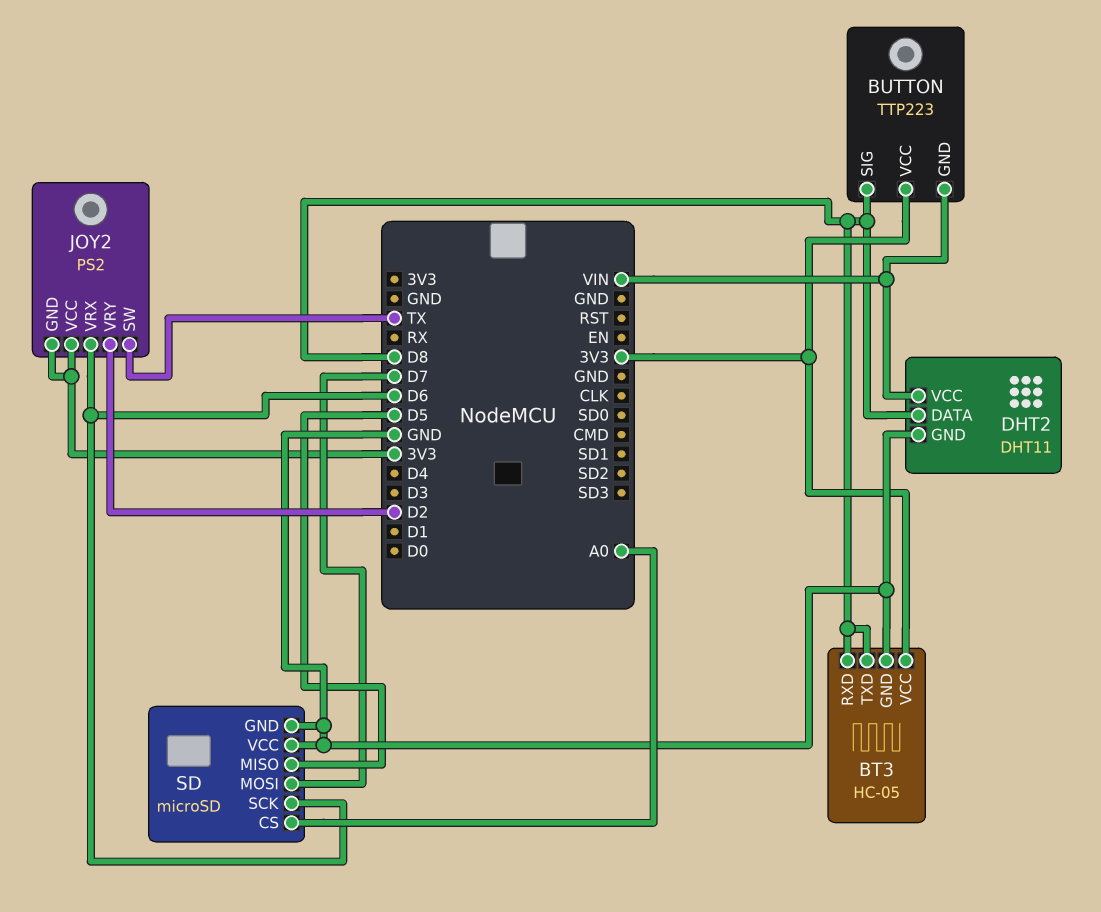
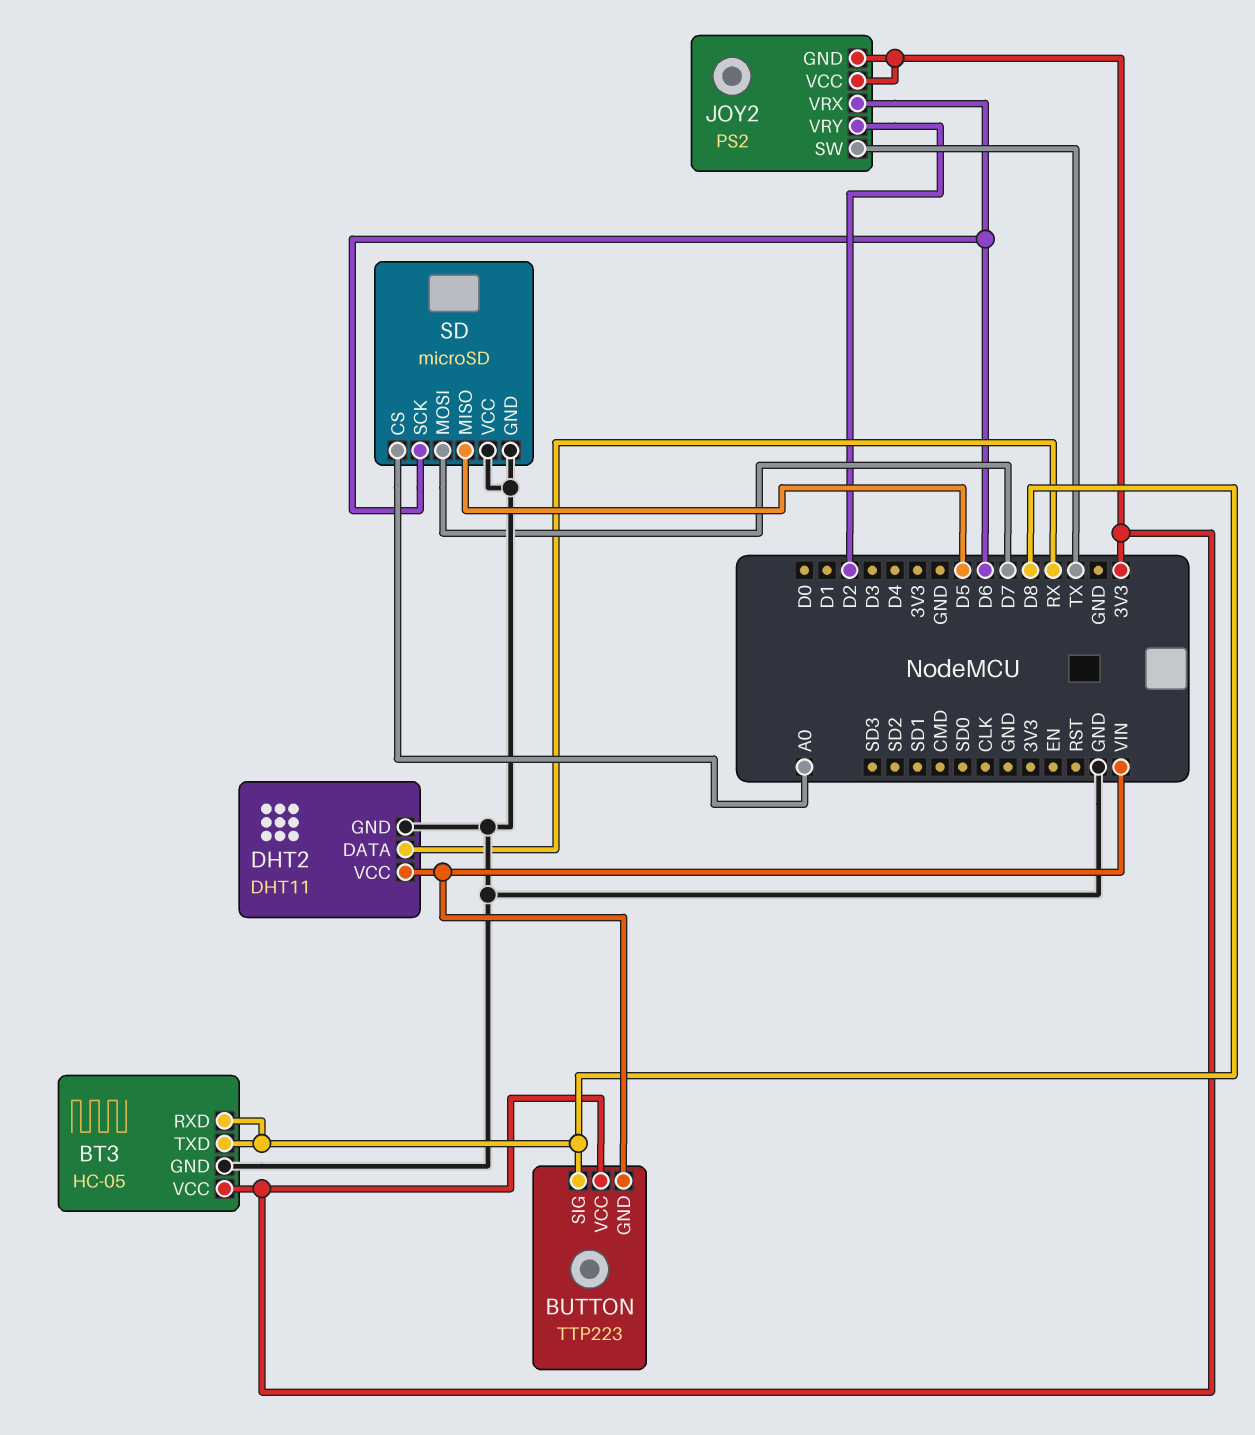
DHT2 pin DATA: D8 -> RX

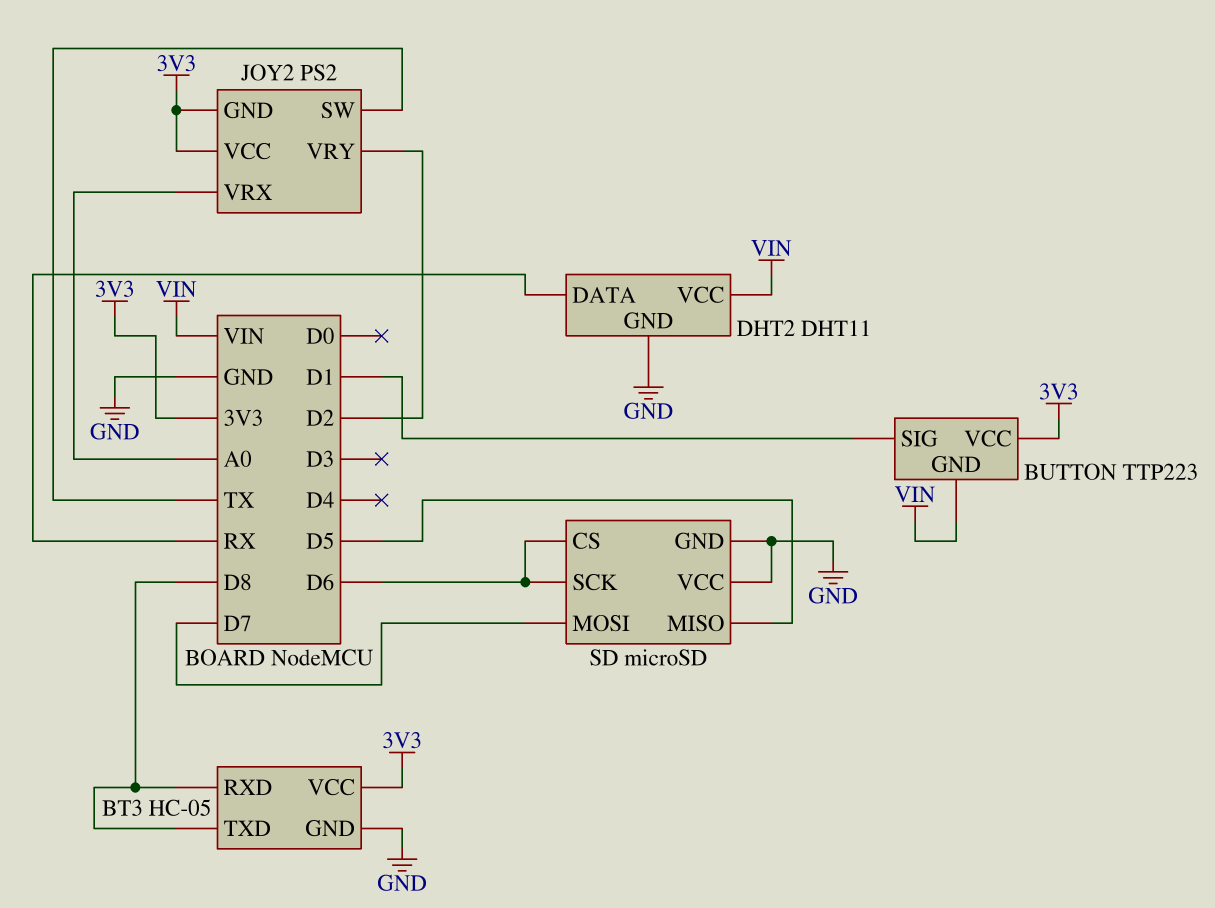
BUTTON pin SIG: D8 -> D1
JOY2 pin VRX: D6 -> A0
SD pin CS: A0 -> D6

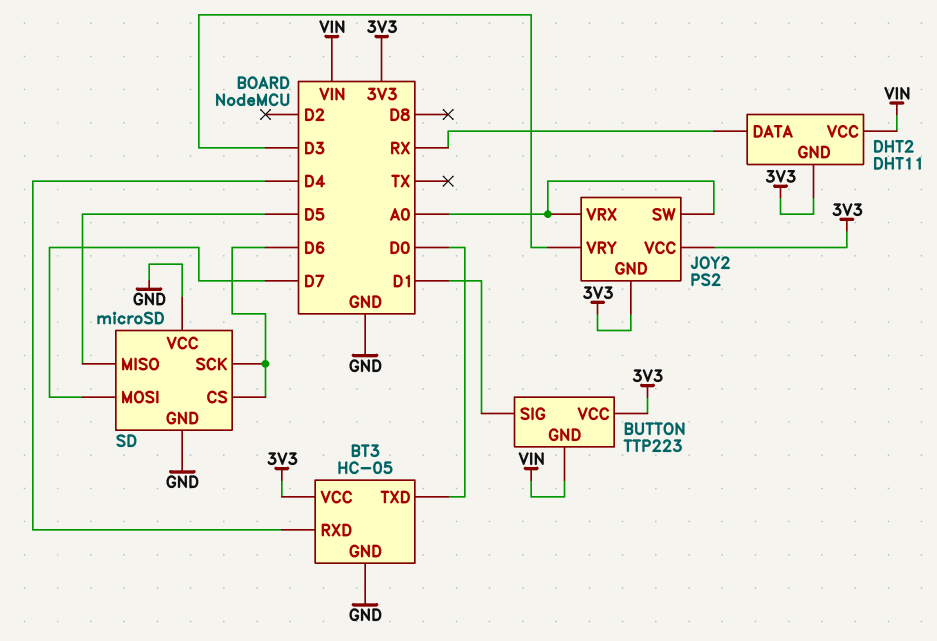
BT3 pin RXD: D8 -> D4
BT3 pin TXD: D8 -> D0
DHT2 pin GND: GND -> 3V3
JOY2 pin SW: TX -> A0
JOY2 pin VRY: D2 -> D3

